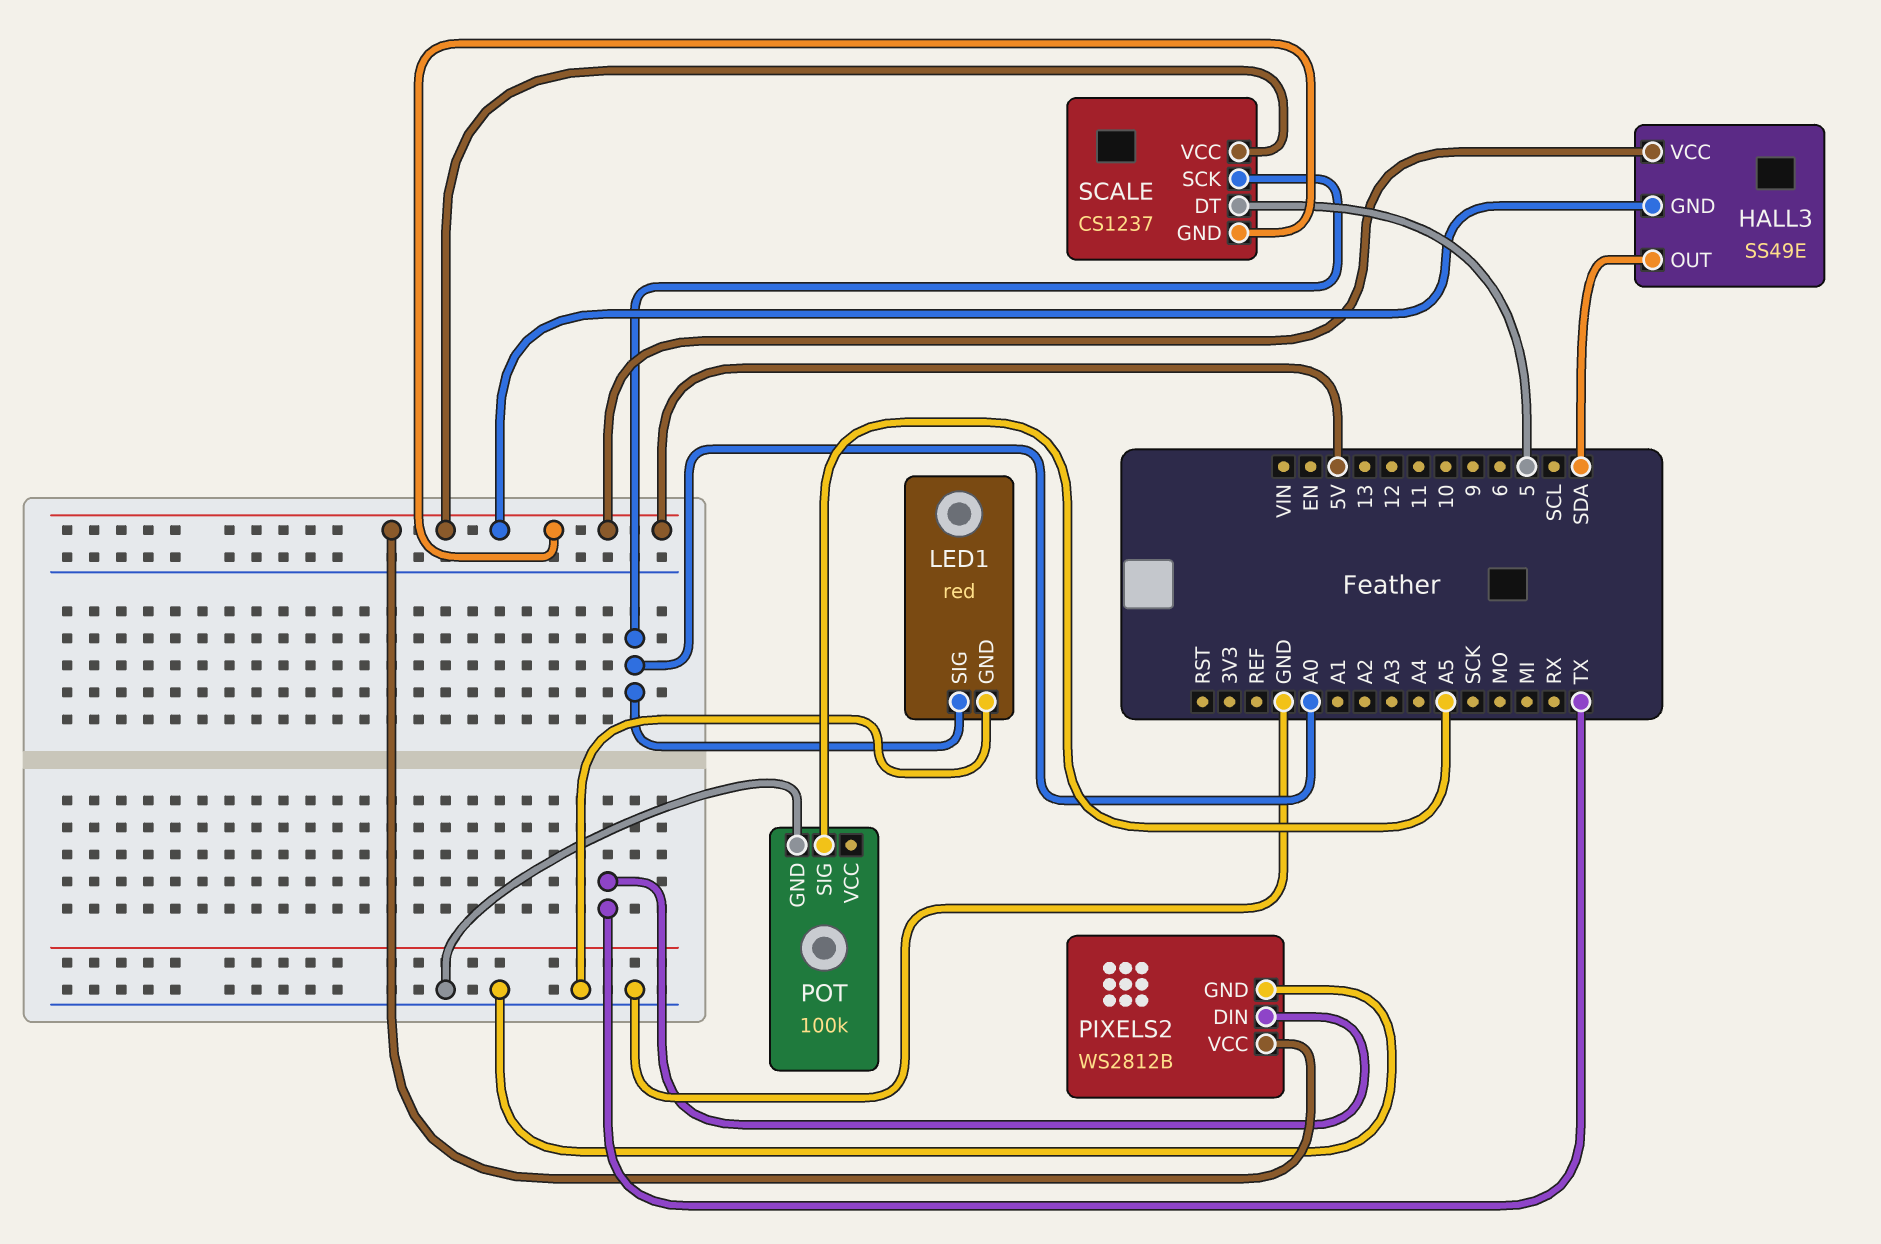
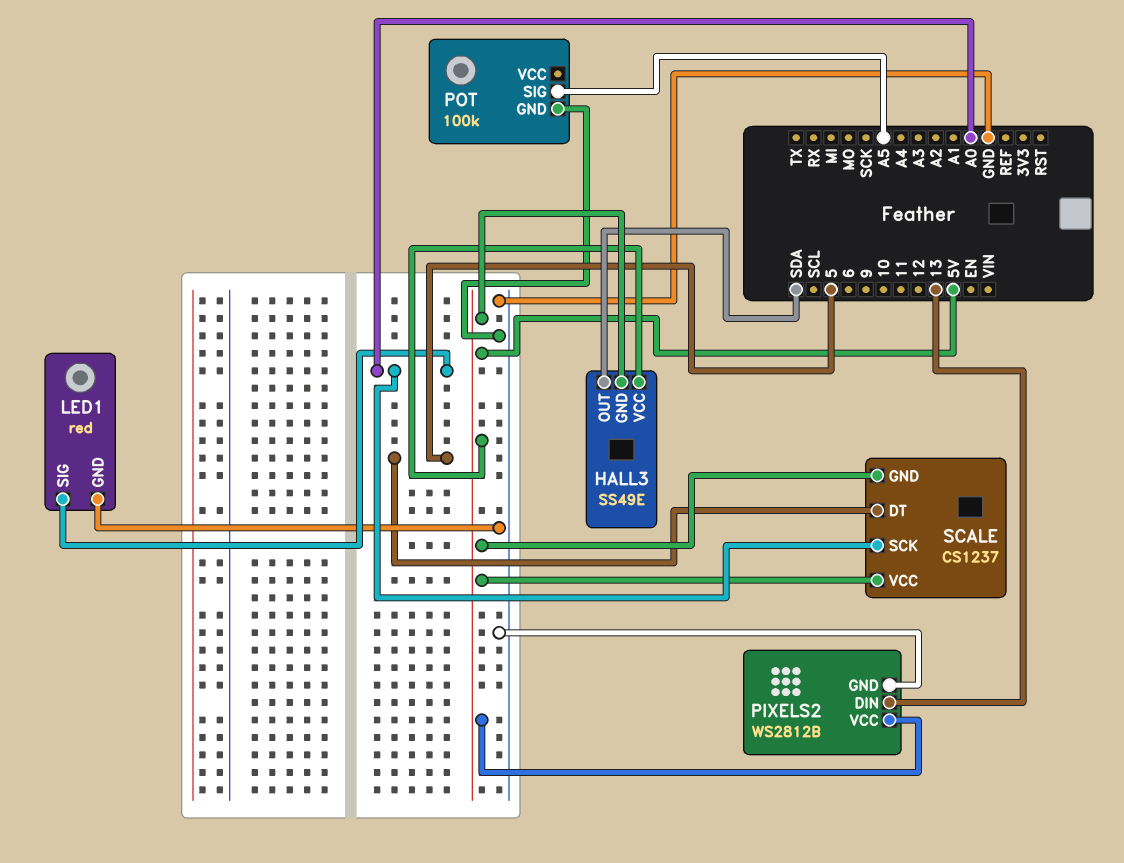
PIXELS2 pin DIN: TX -> 13

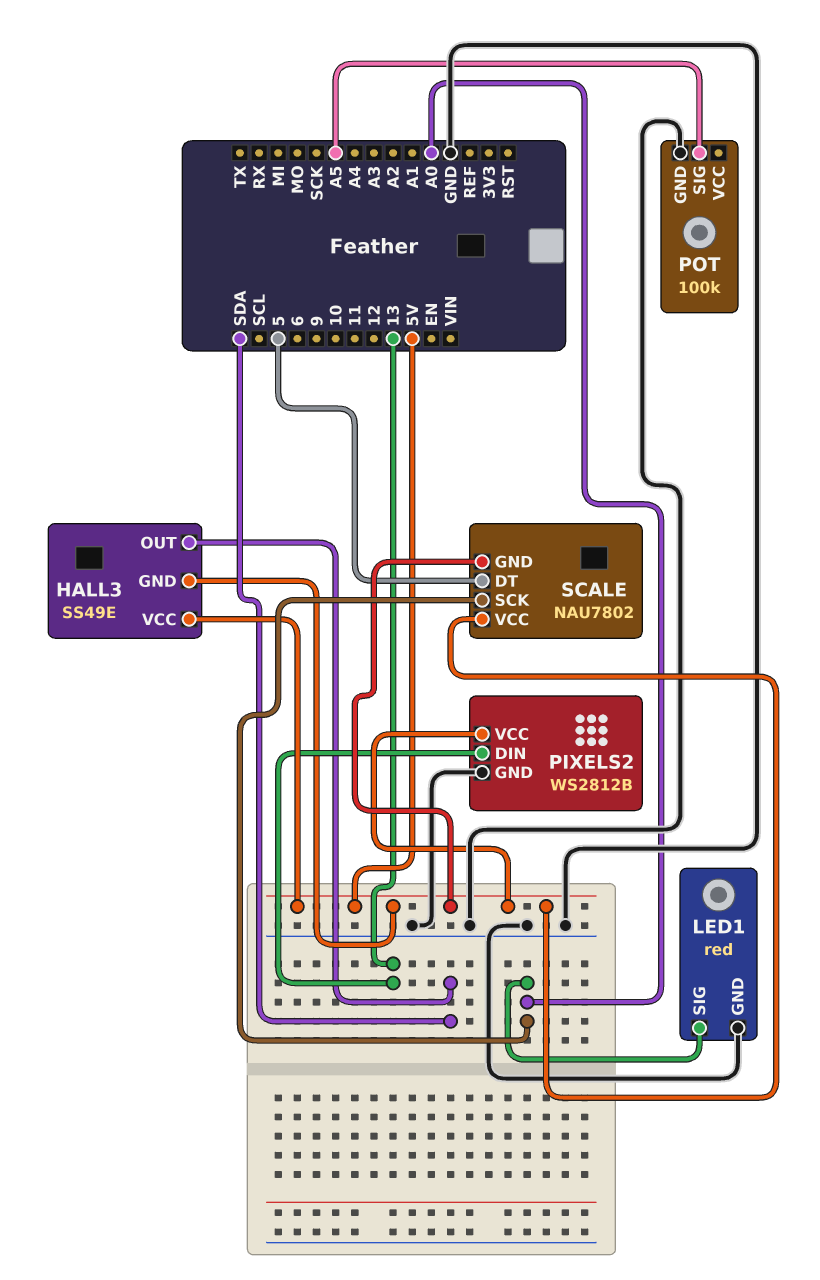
SCALE: CS1237 -> NAU7802

